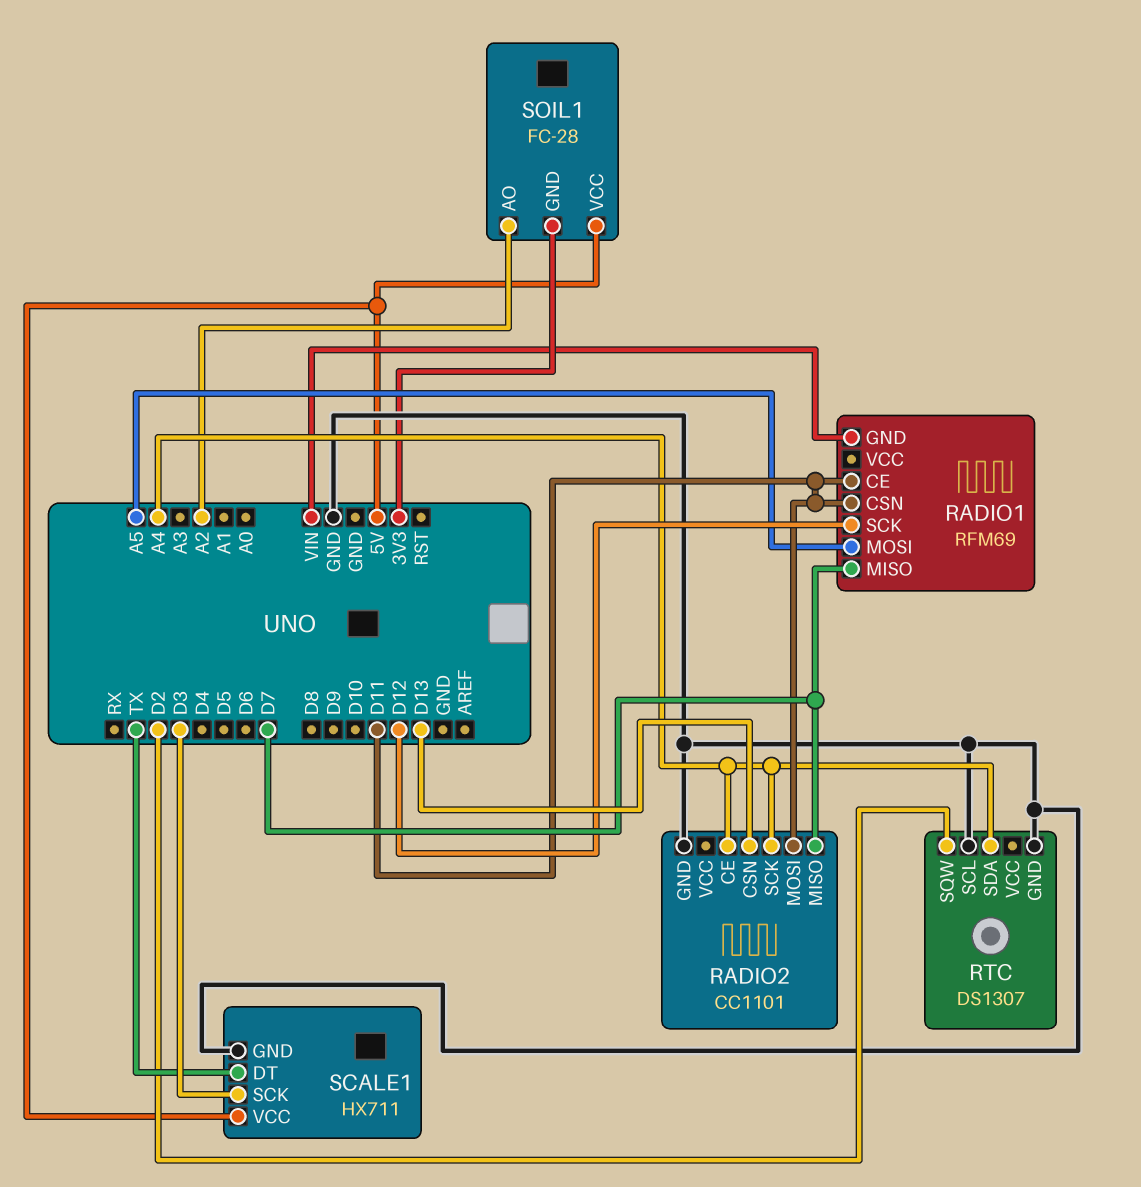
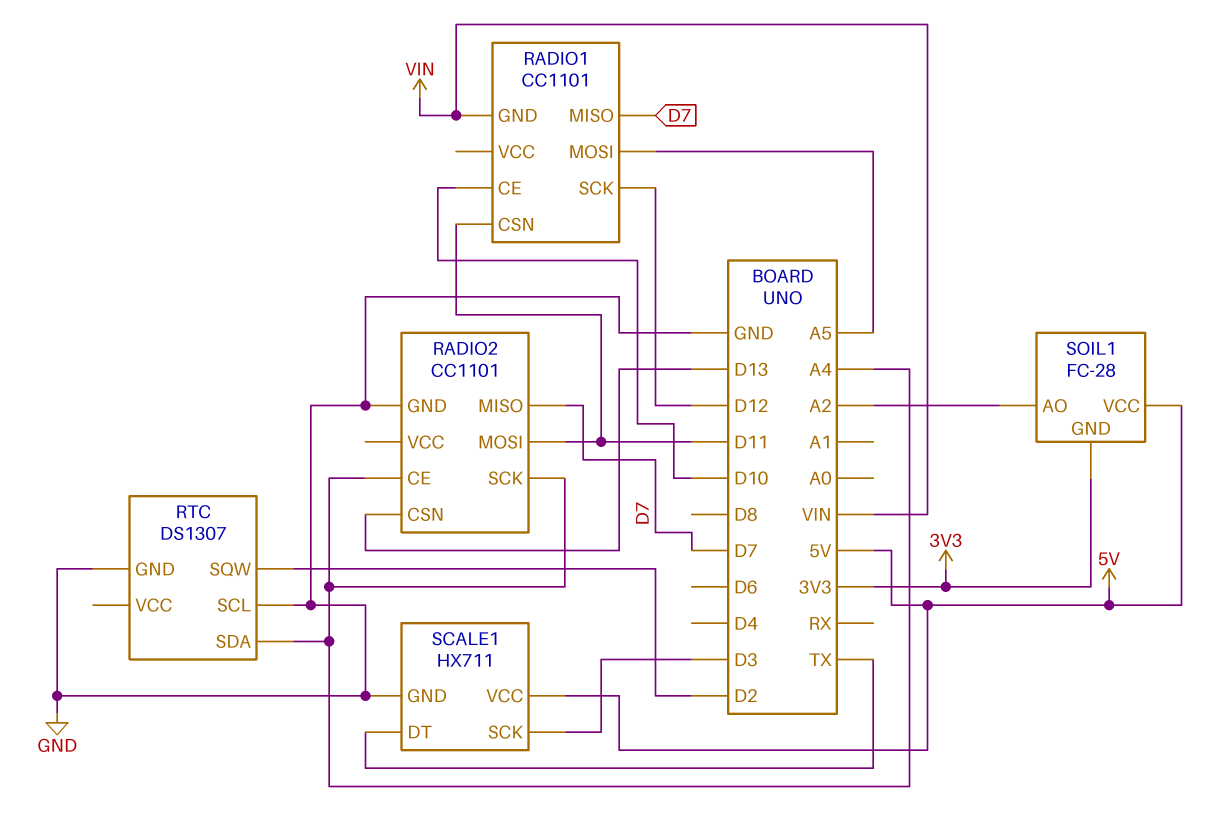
RADIO1: RFM69 -> CC1101
RADIO1 pin CE: D11 -> D10

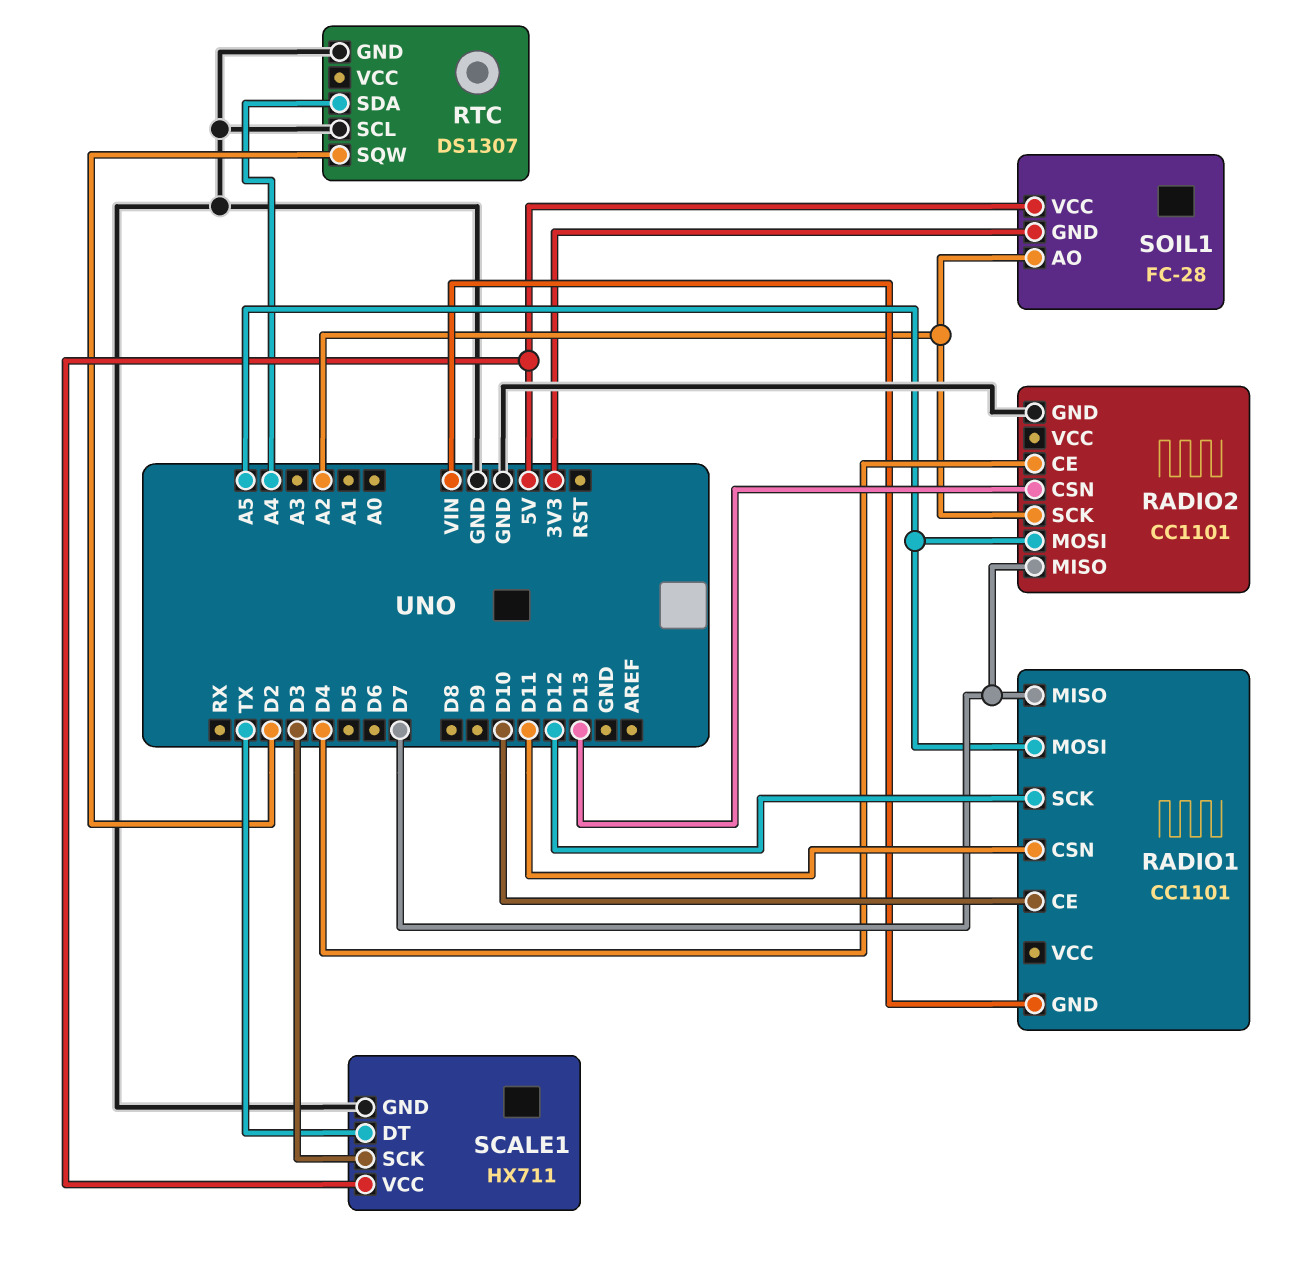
RADIO2 pin CE: A4 -> D4
RADIO2 pin MOSI: D11 -> A5
RADIO2 pin SCK: A4 -> A2

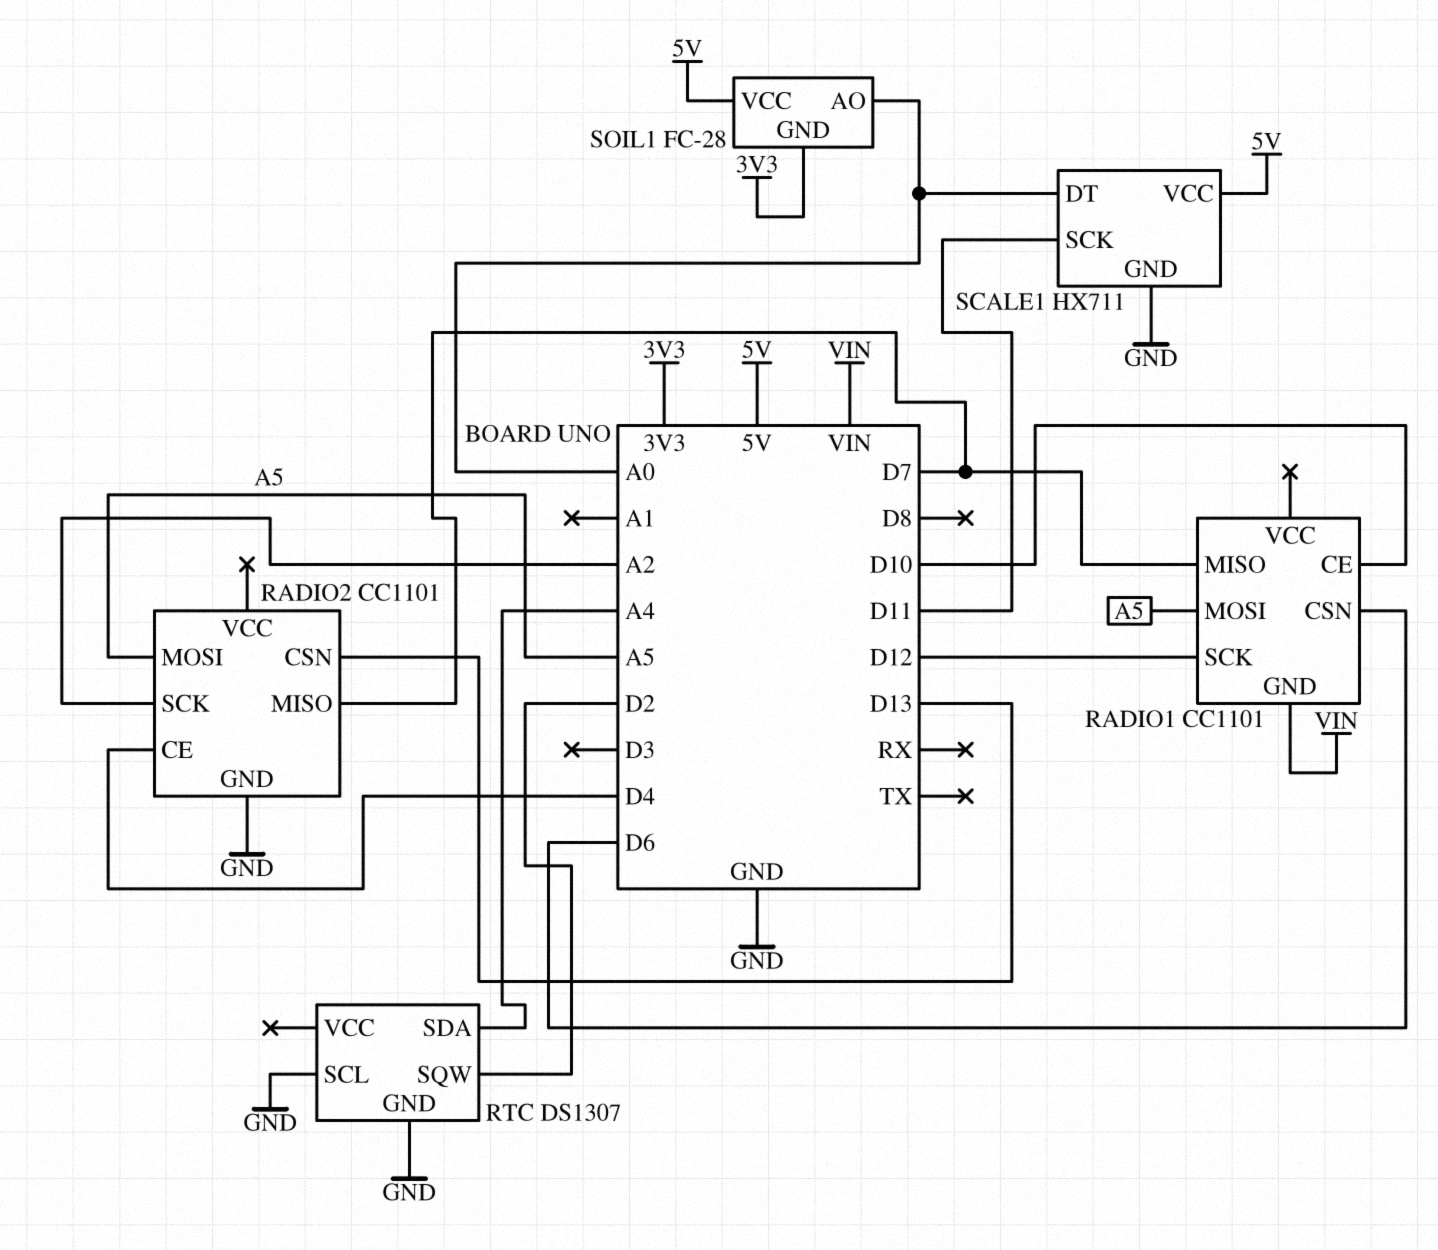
RADIO1 pin CSN: D11 -> D6
SCALE1 pin DT: TX -> A0
SCALE1 pin SCK: D3 -> D11
SOIL1 pin AO: A2 -> A0

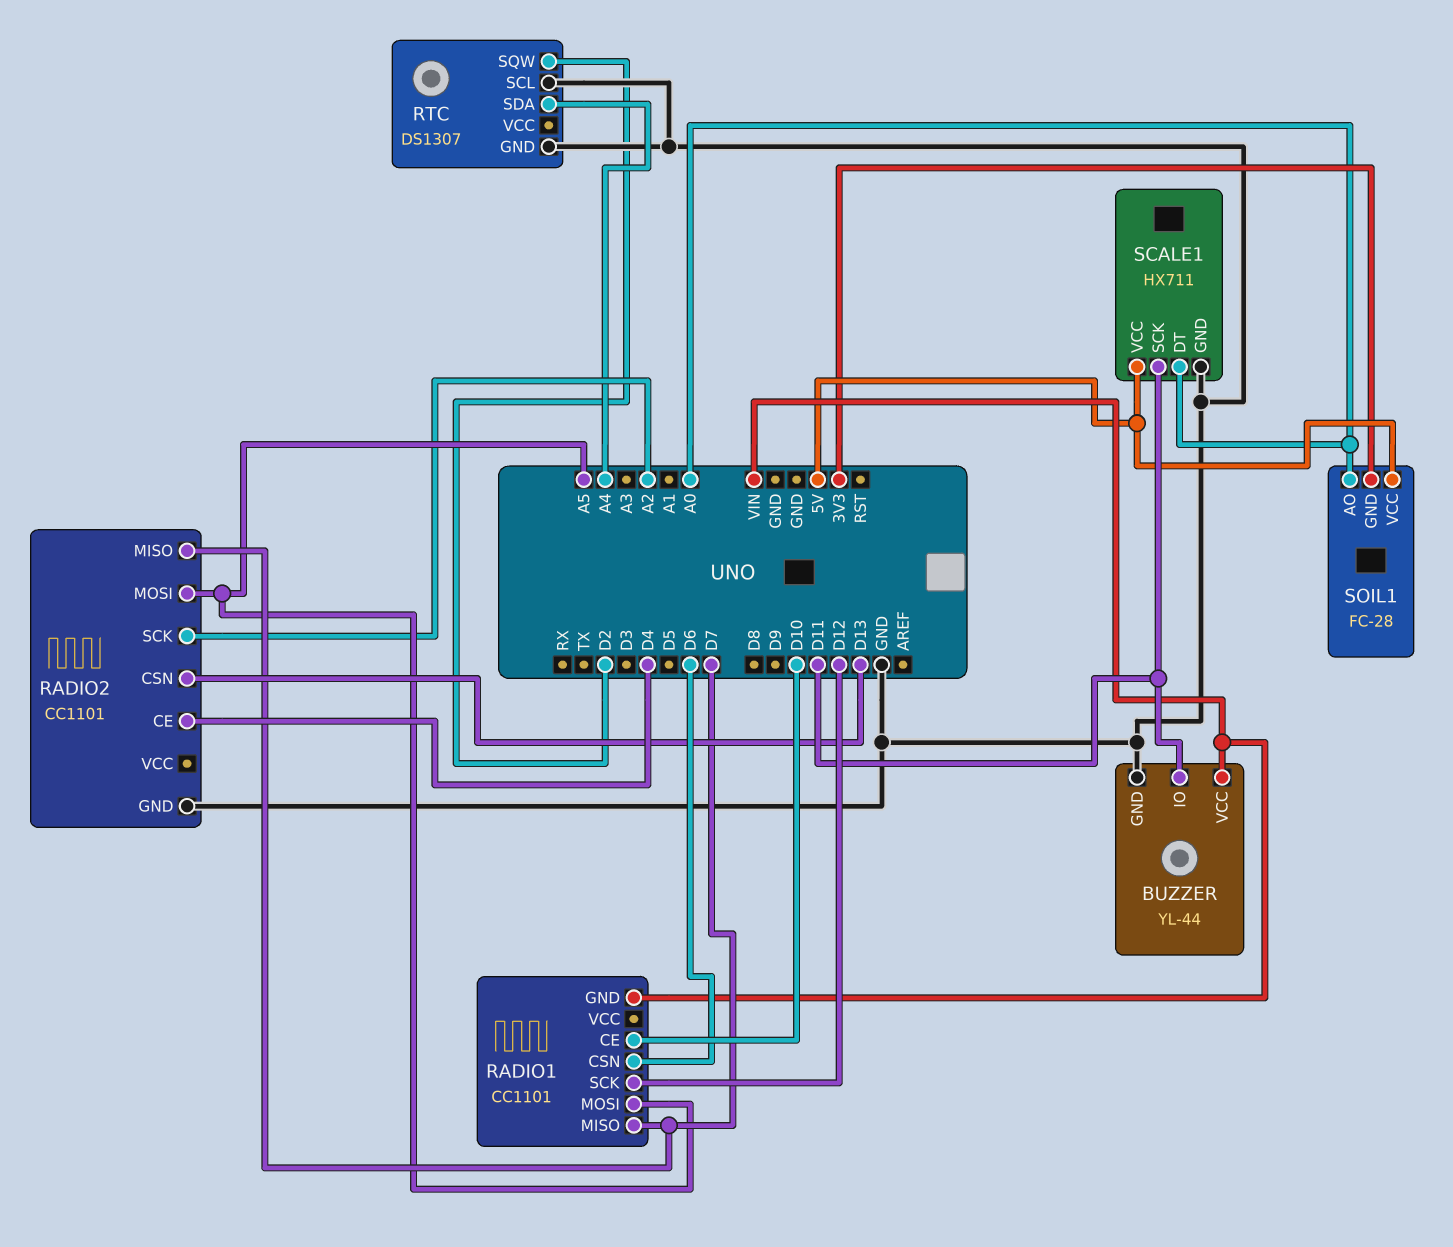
BUZZER: none -> YL-44
BUZZER pin GND: none -> GND
BUZZER pin IO: none -> D11
BUZZER pin VCC: none -> VIN

